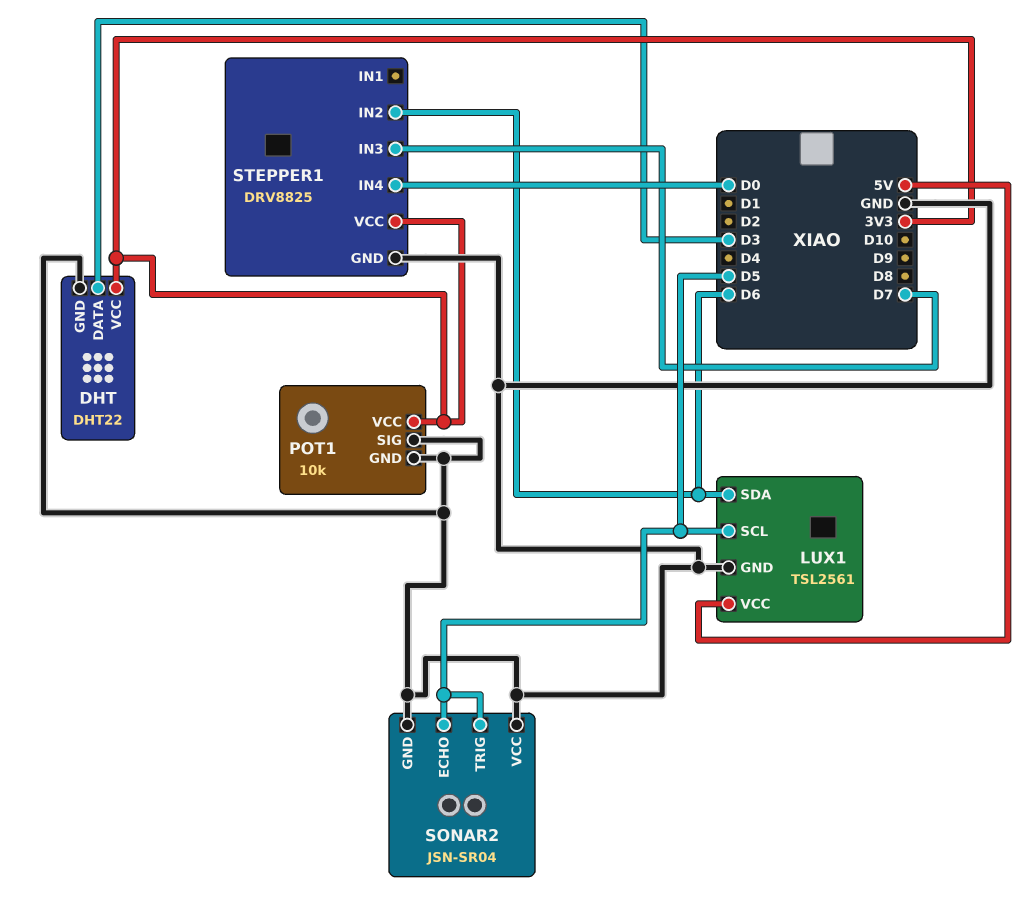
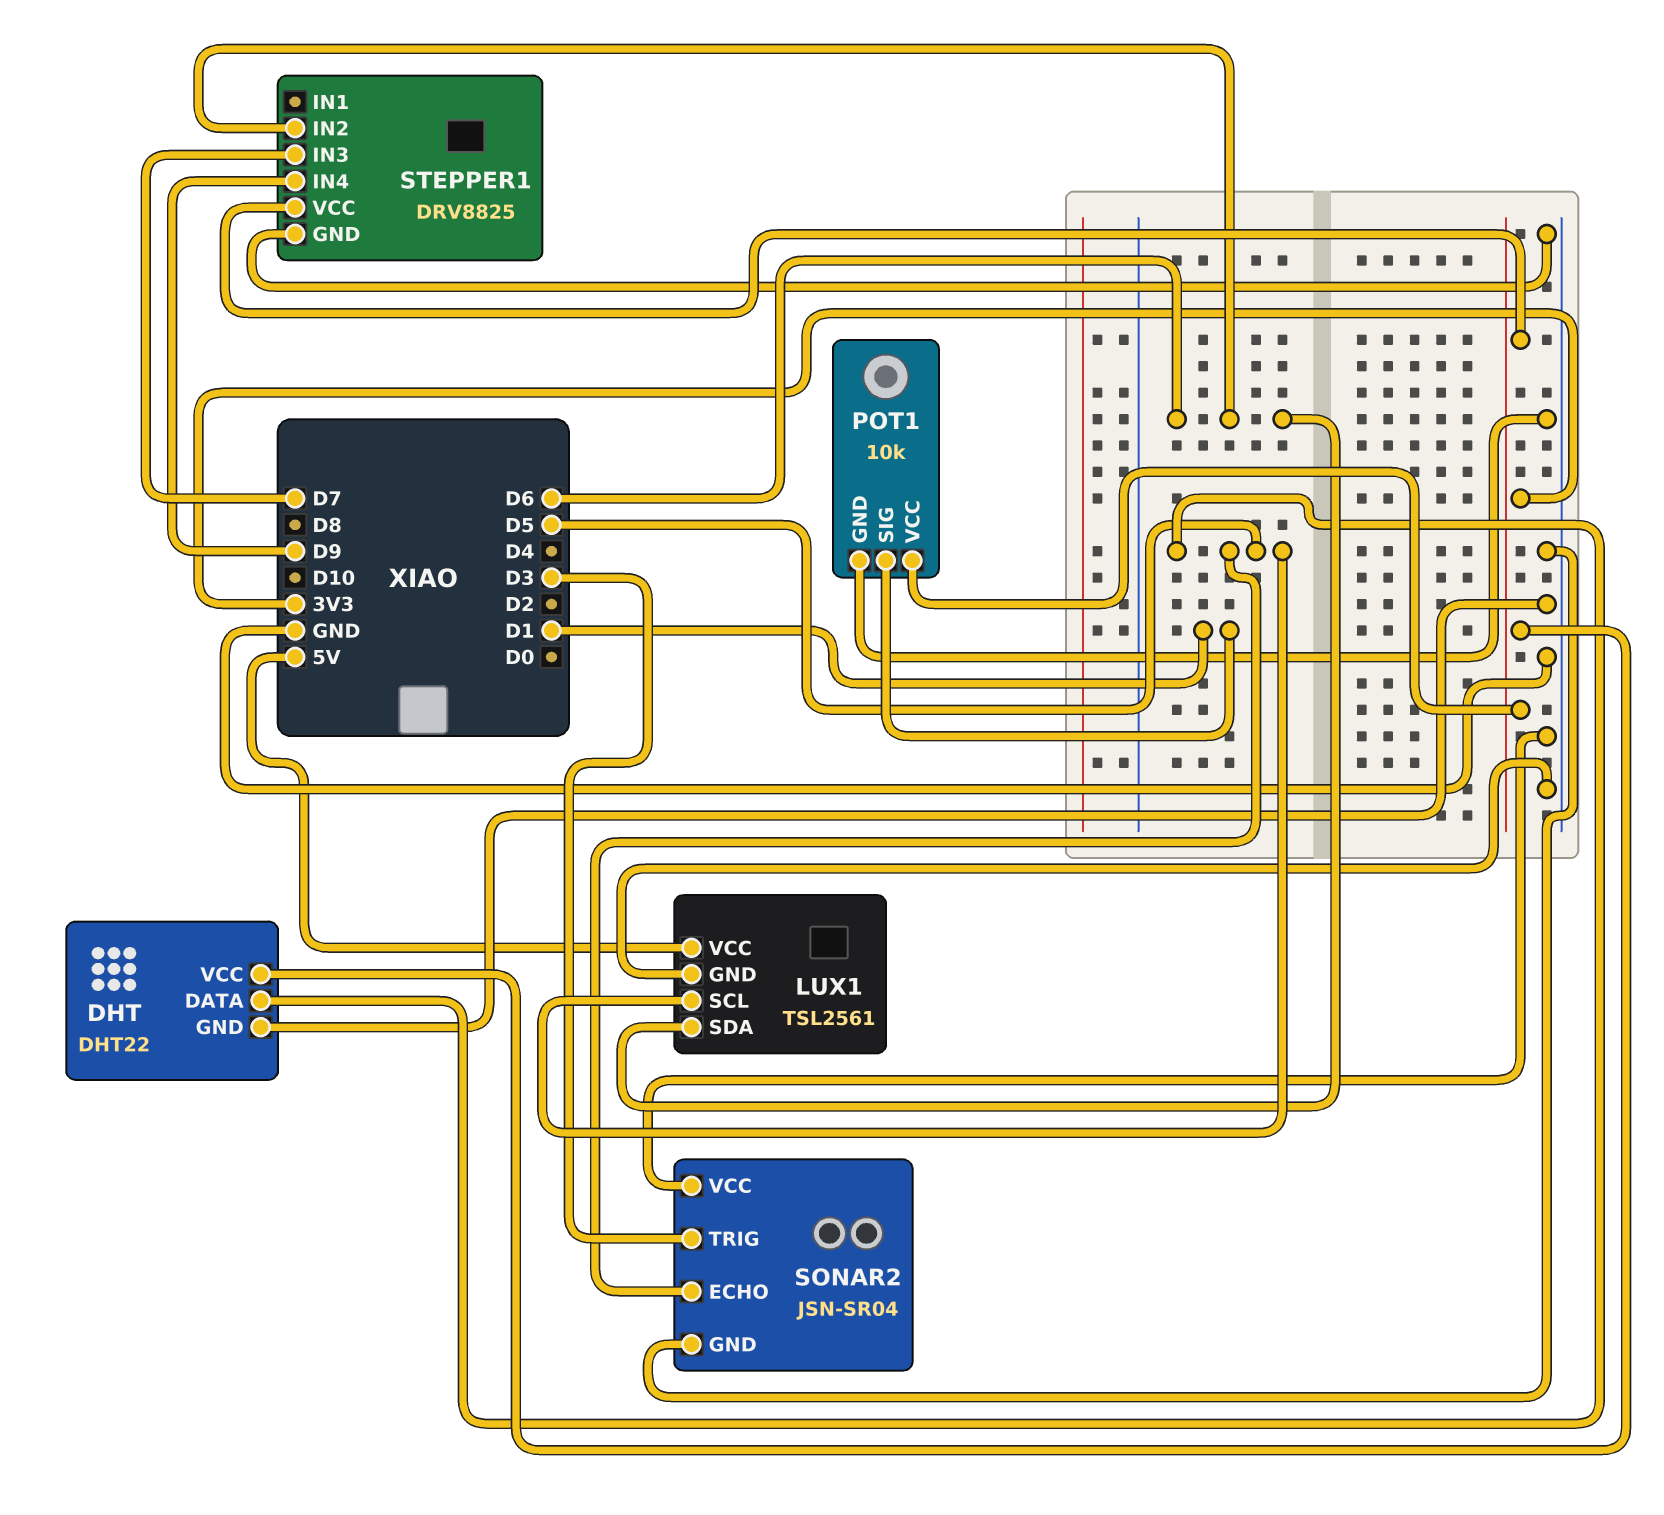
DHT pin DATA: D3 -> D5
POT1 pin SIG: GND -> D1
SONAR2 pin TRIG: D5 -> D3
STEPPER1 pin IN4: D0 -> D9

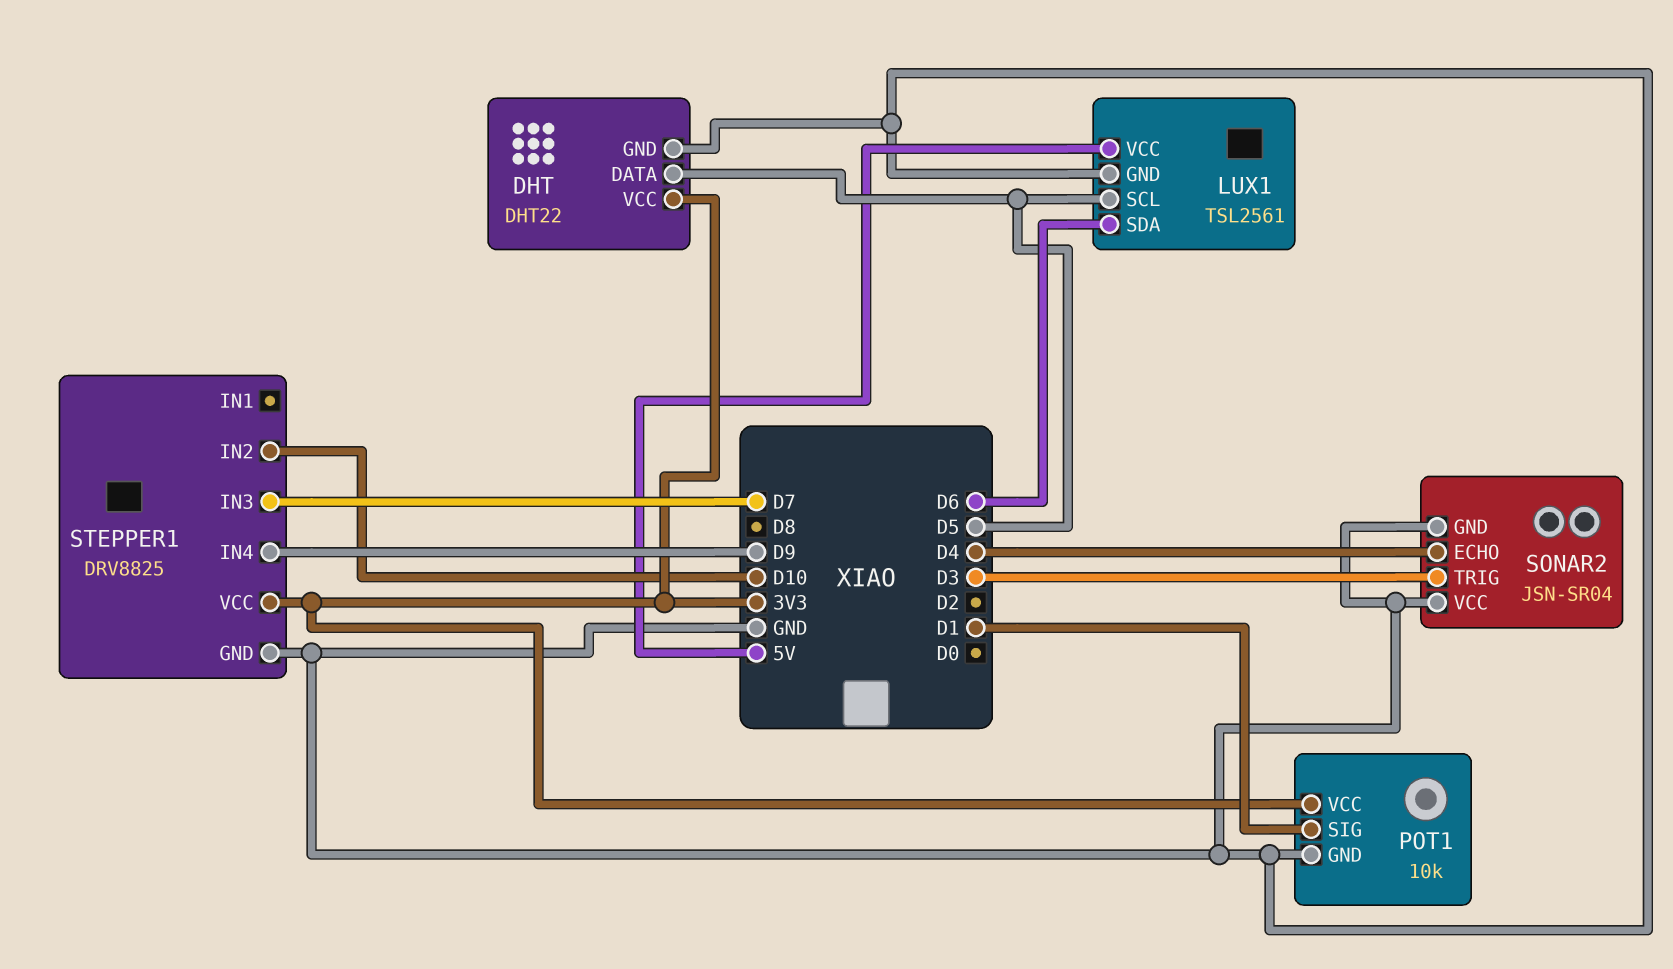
SONAR2 pin ECHO: D5 -> D4
STEPPER1 pin IN2: D6 -> D10

